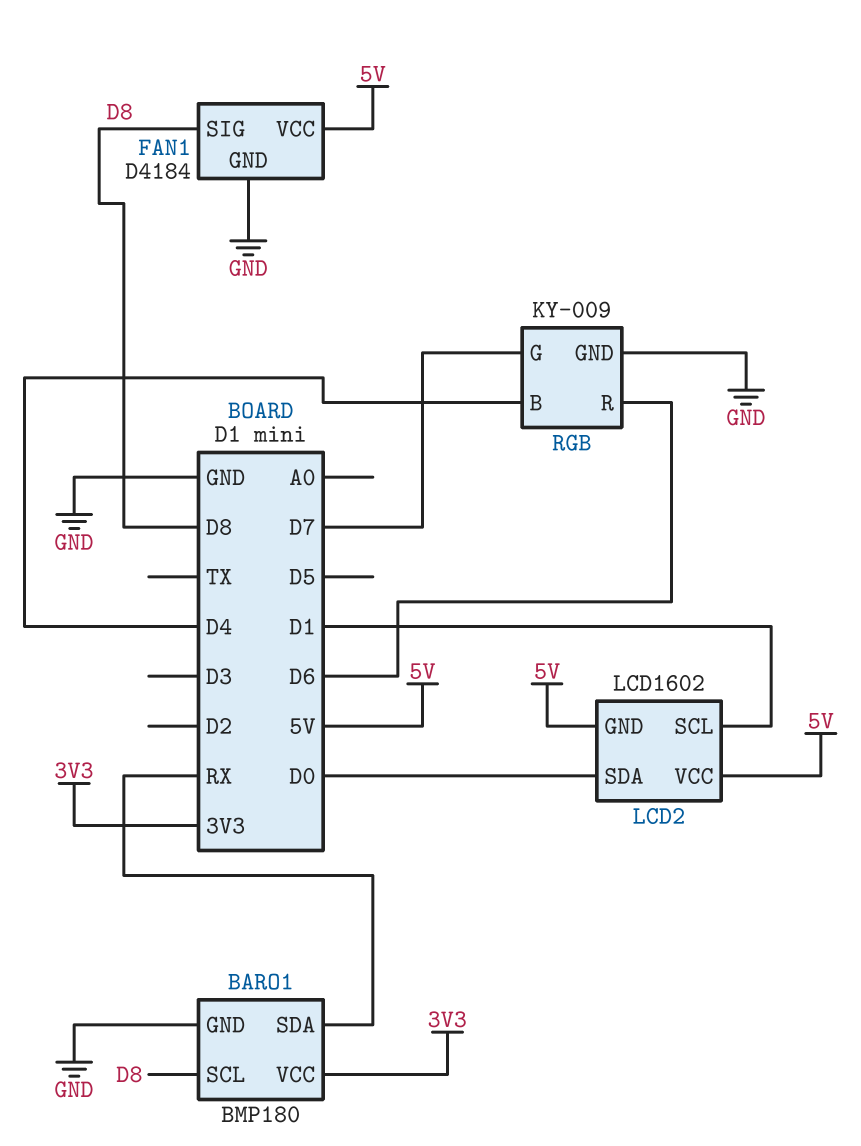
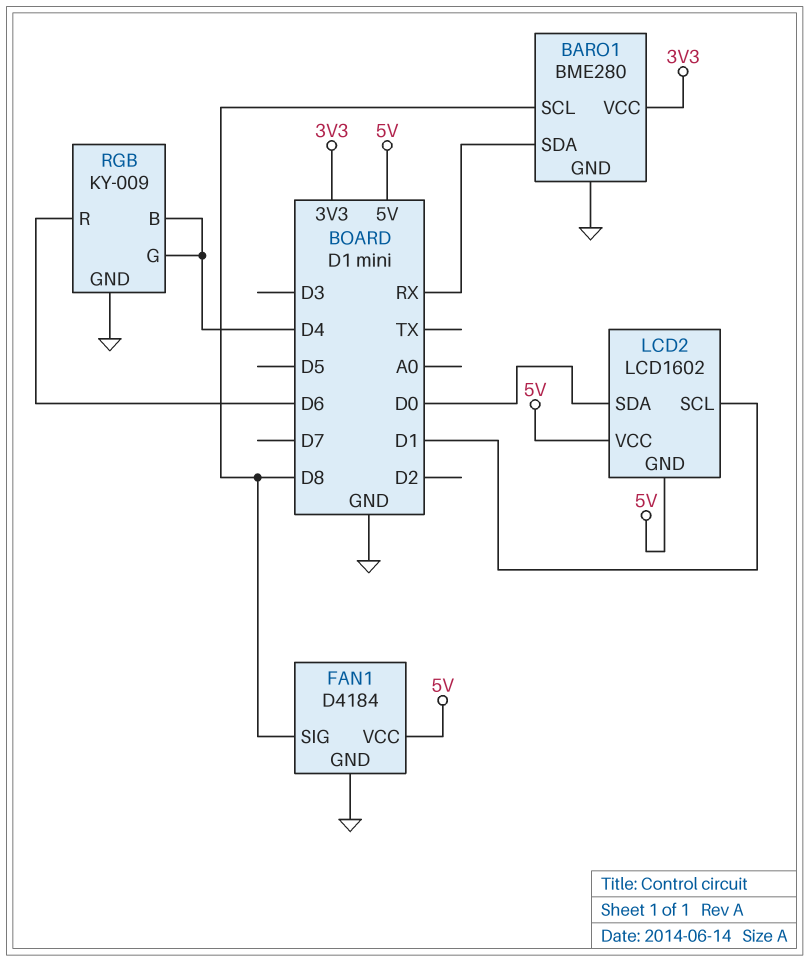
BARO1: BMP180 -> BME280
RGB pin G: D7 -> D4

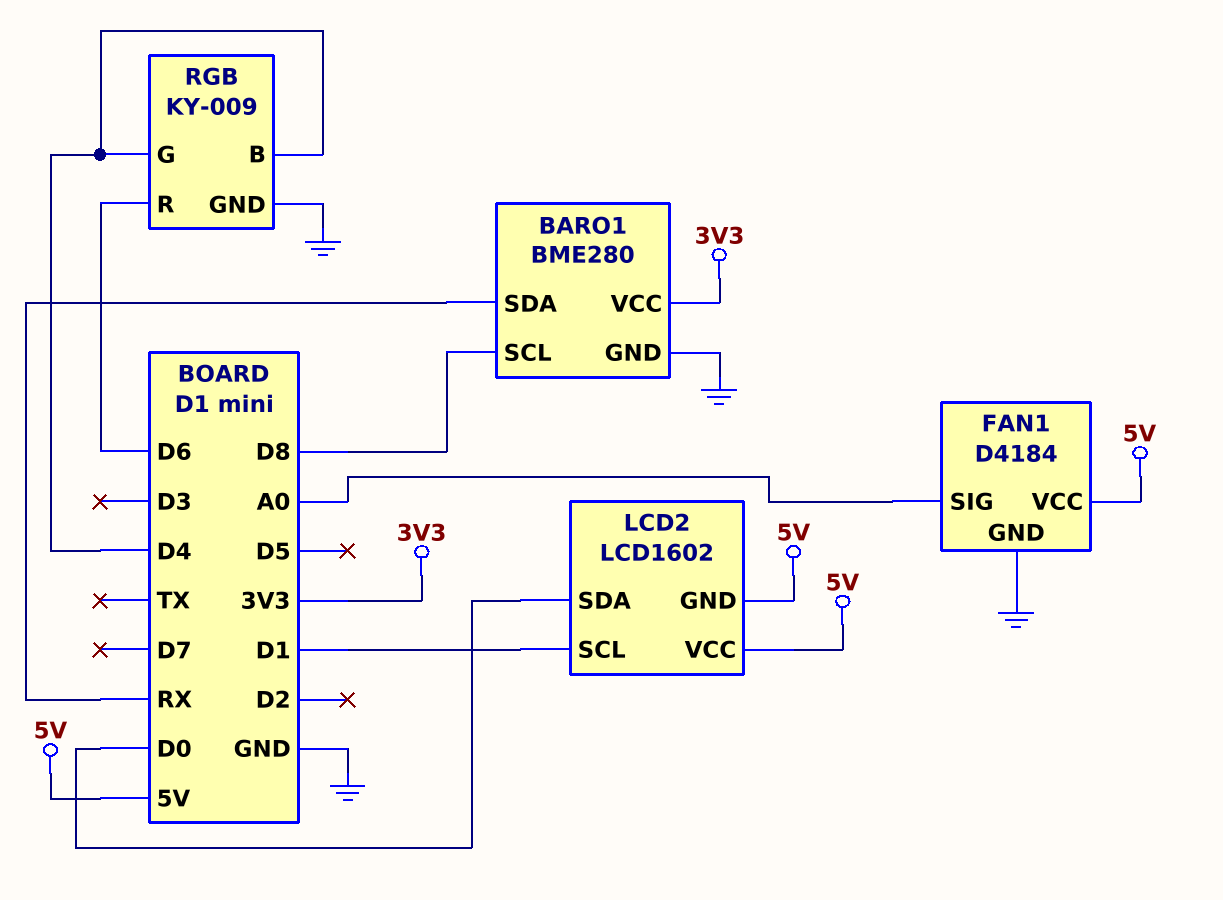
FAN1 pin SIG: D8 -> A0

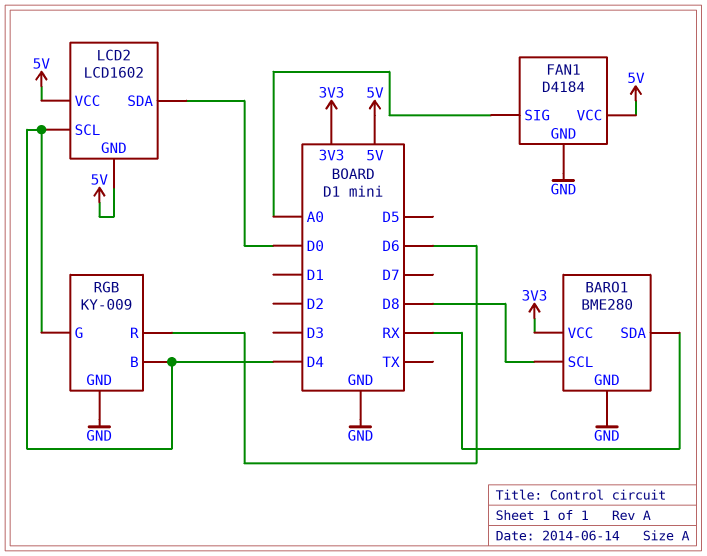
LCD2 pin SCL: D1 -> D4

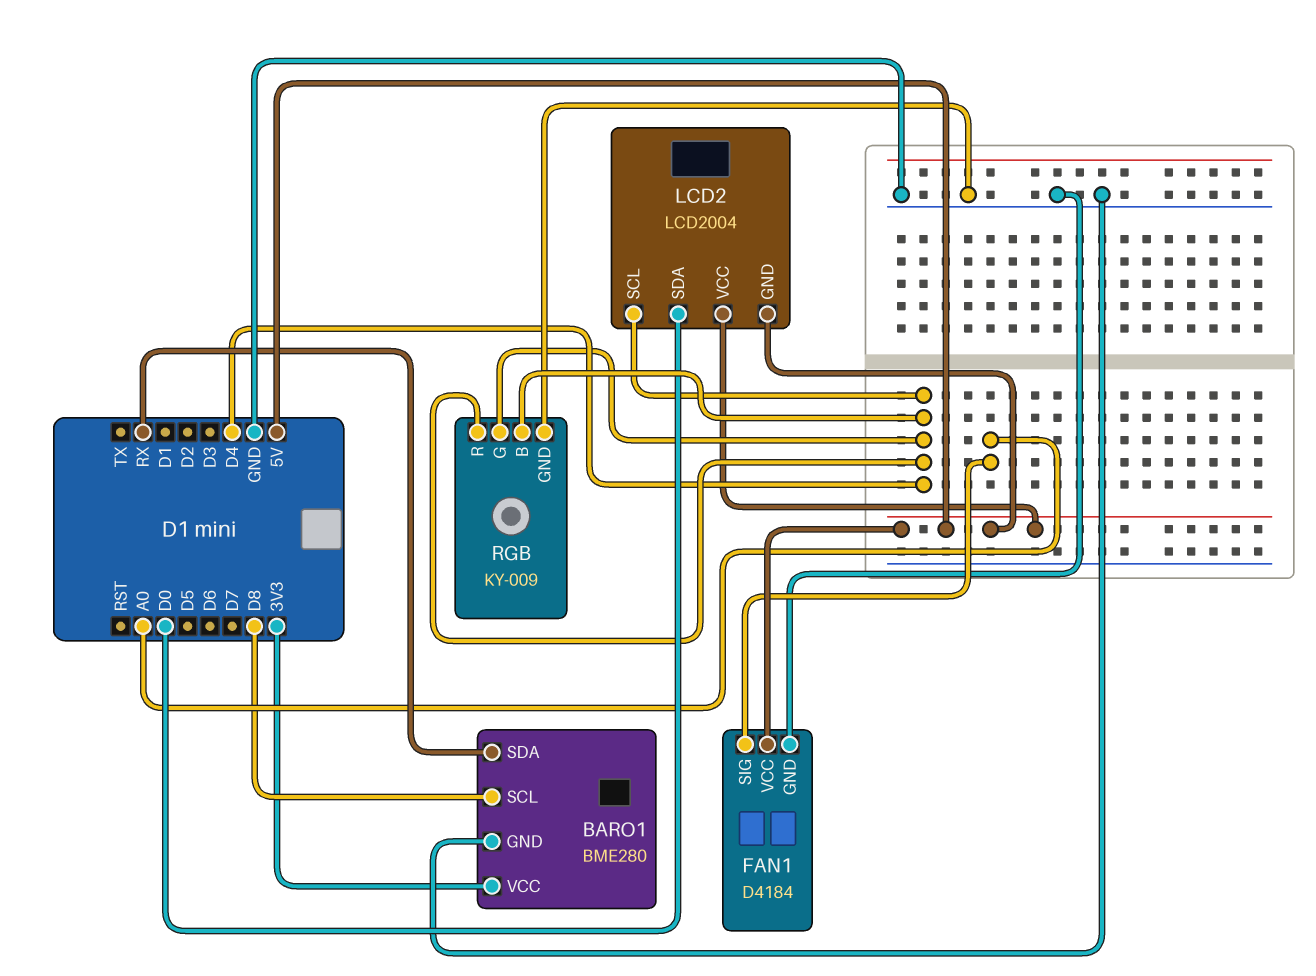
LCD2: LCD1602 -> LCD2004
RGB pin R: D6 -> D4

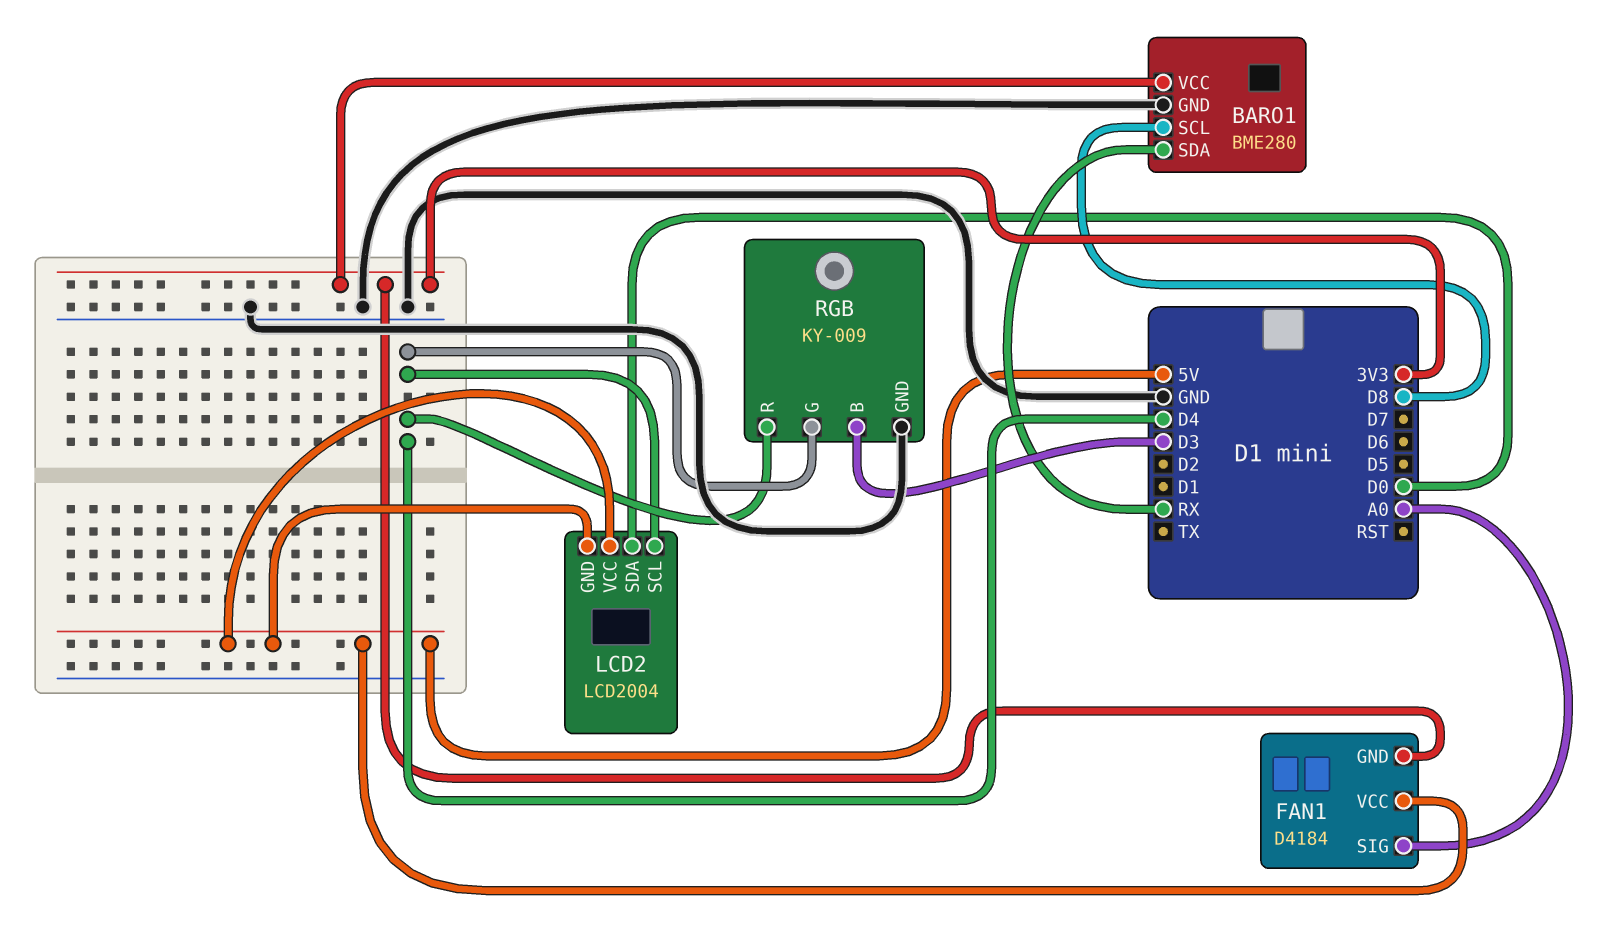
FAN1 pin GND: GND -> 3V3
RGB pin B: D4 -> D3

